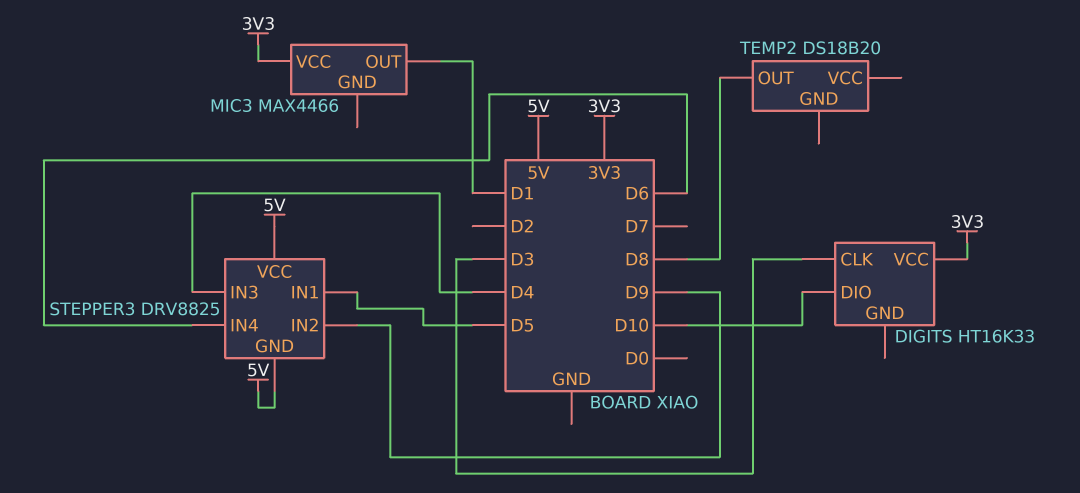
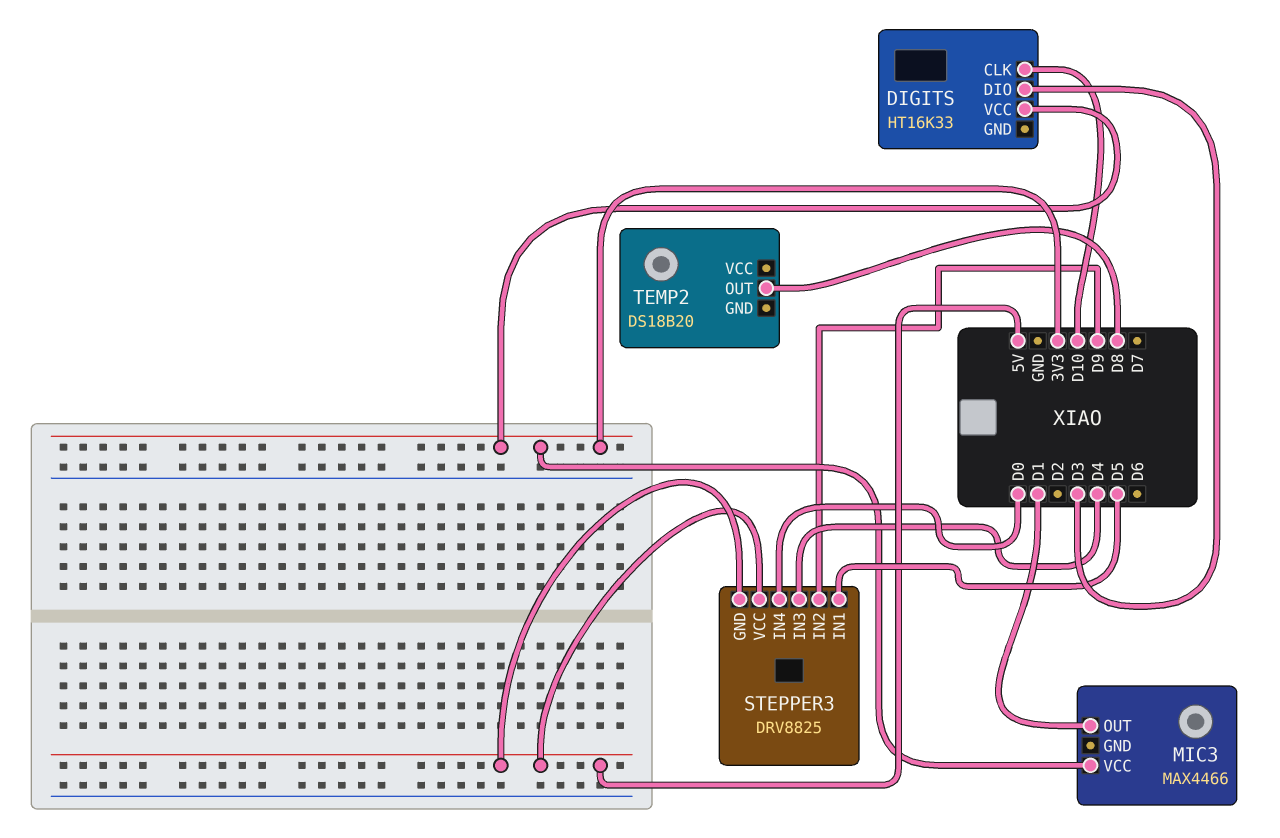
DIGITS pin CLK: D3 -> D10
DIGITS pin DIO: D10 -> D3
STEPPER3 pin IN4: D6 -> D0

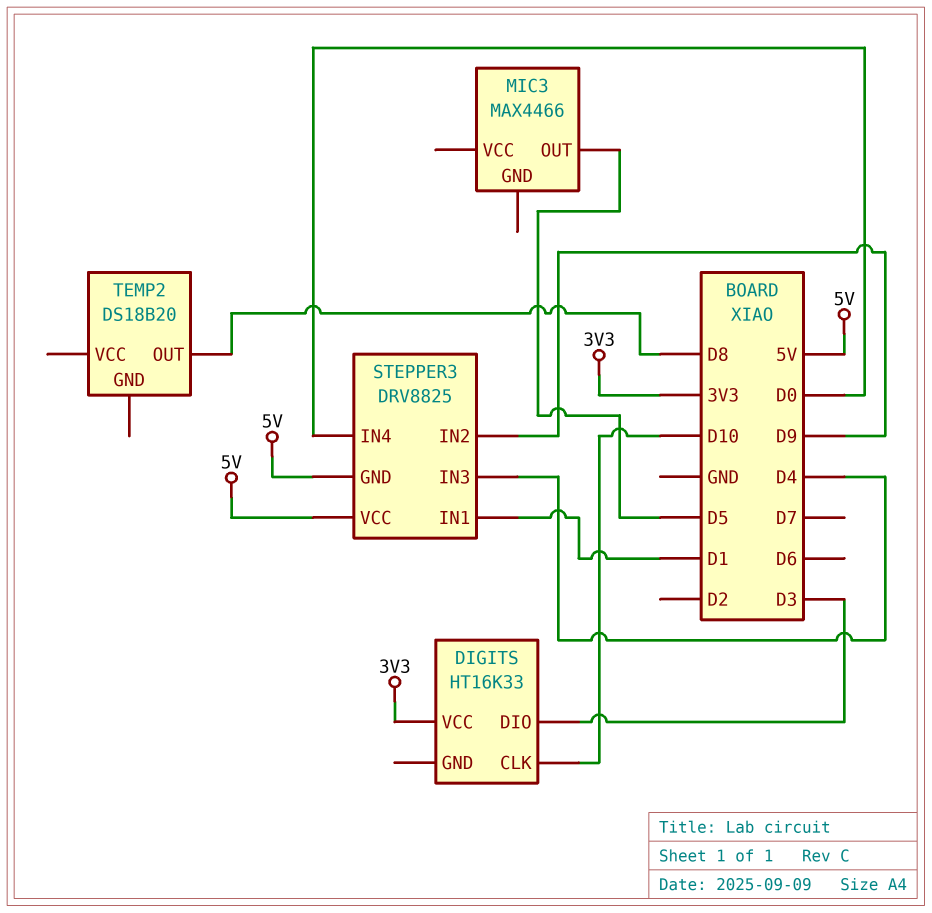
MIC3 pin OUT: D1 -> D5
MIC3 pin VCC: 3V3 -> none
STEPPER3 pin IN1: D5 -> D1

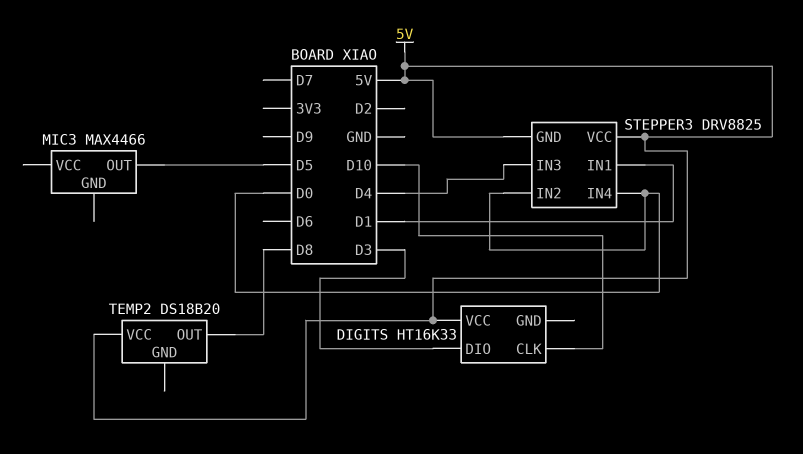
DIGITS pin VCC: 3V3 -> 5V
STEPPER3 pin IN2: D9 -> D0
TEMP2 pin VCC: none -> 5V

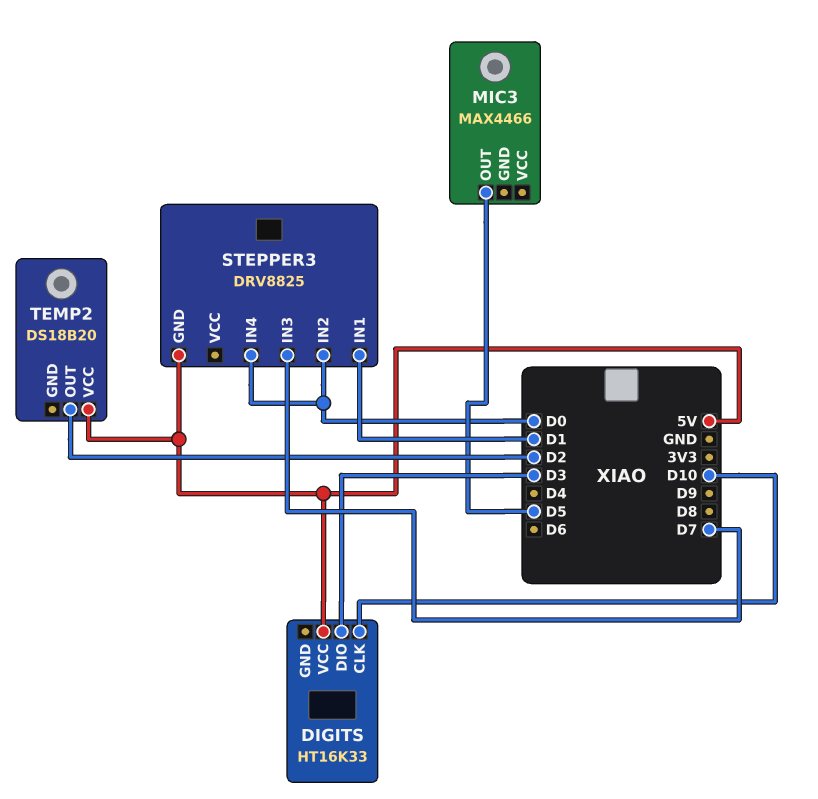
STEPPER3 pin IN3: D4 -> D7
STEPPER3 pin VCC: 5V -> none
TEMP2 pin OUT: D8 -> D2

